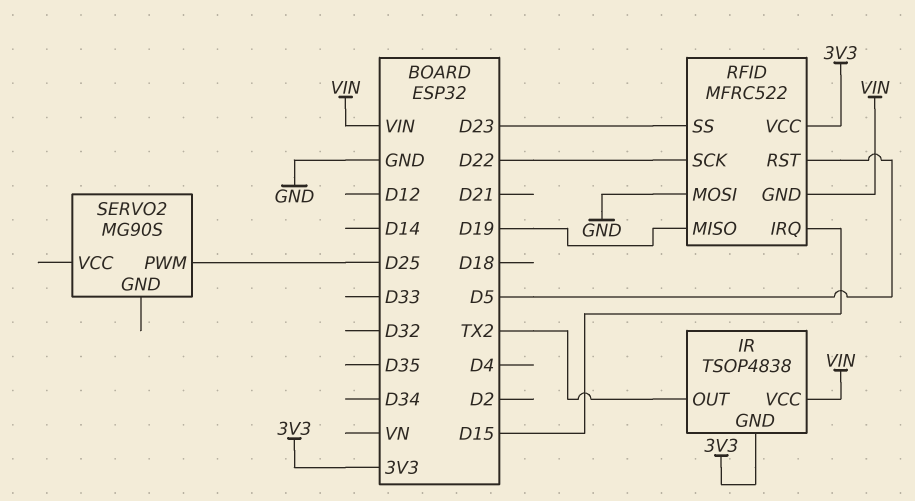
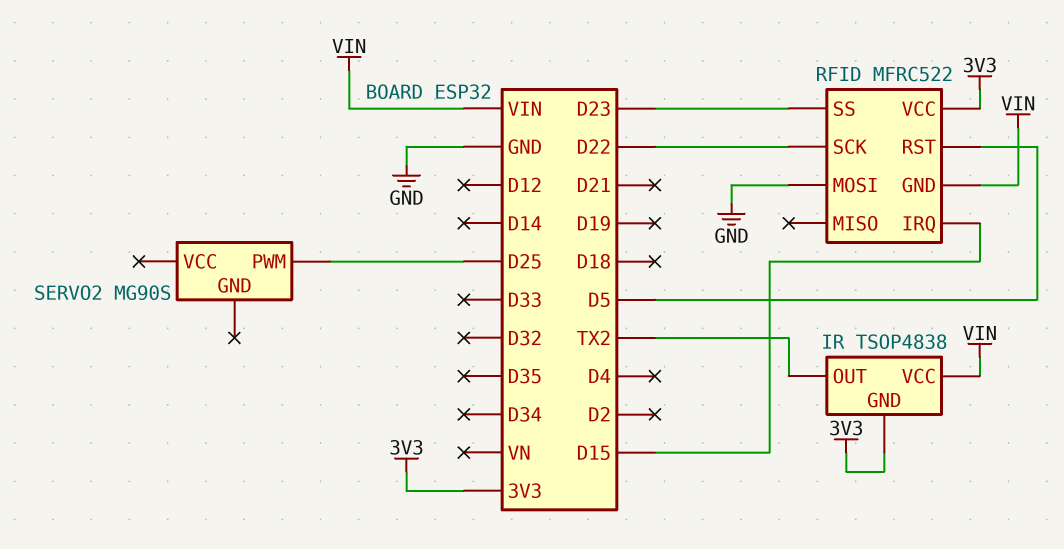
RFID pin MISO: D19 -> none

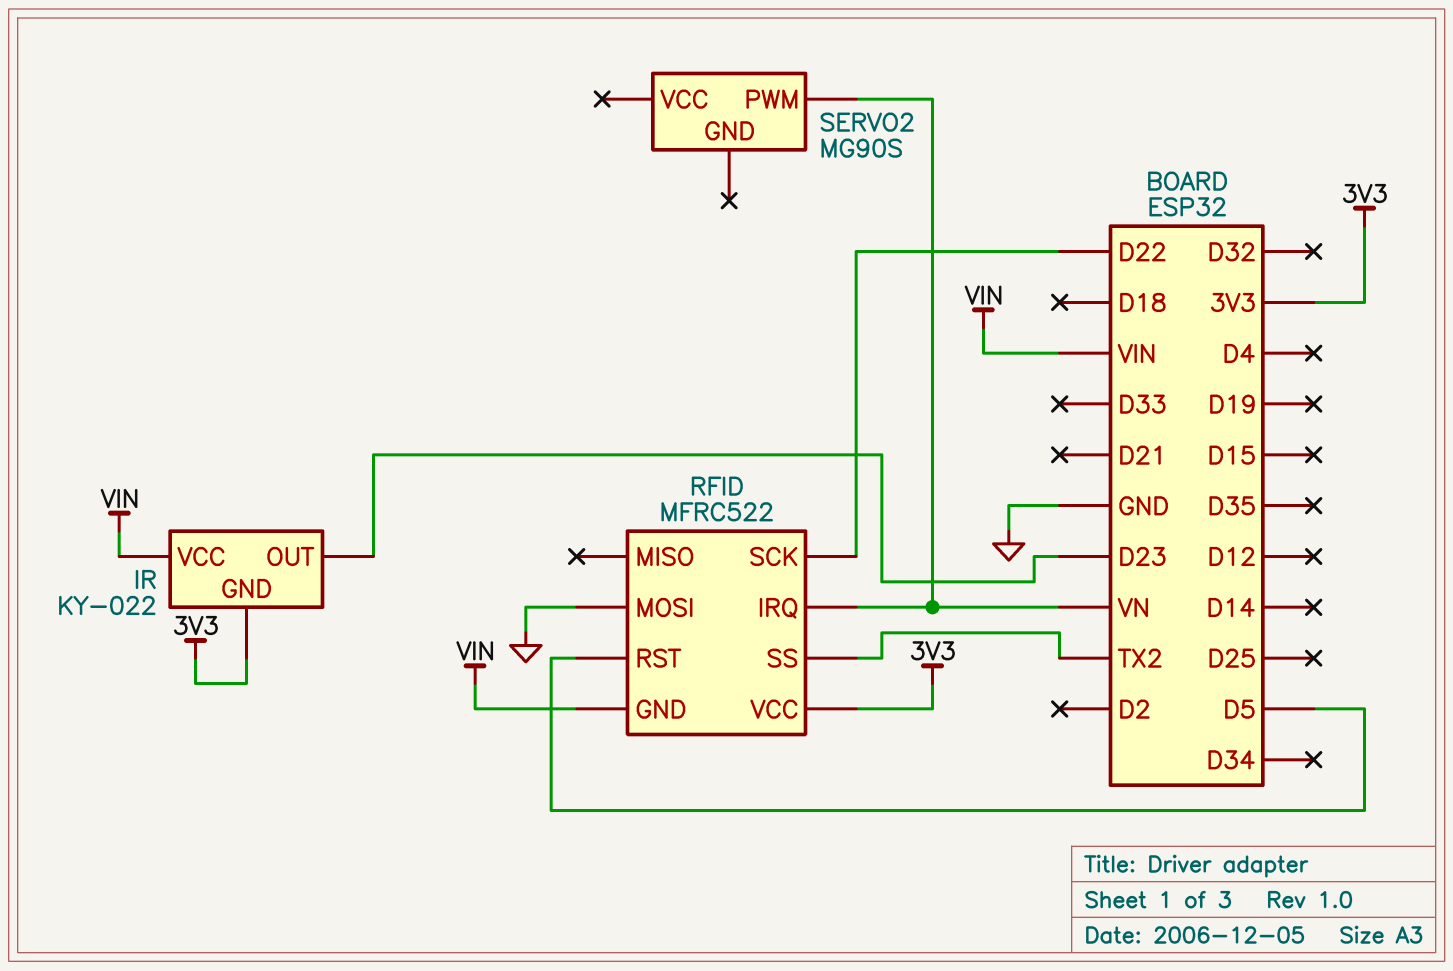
IR: TSOP4838 -> KY-022
IR pin OUT: TX2 -> D23
RFID pin IRQ: D15 -> VN
RFID pin SS: D23 -> TX2
SERVO2 pin PWM: D25 -> VN

